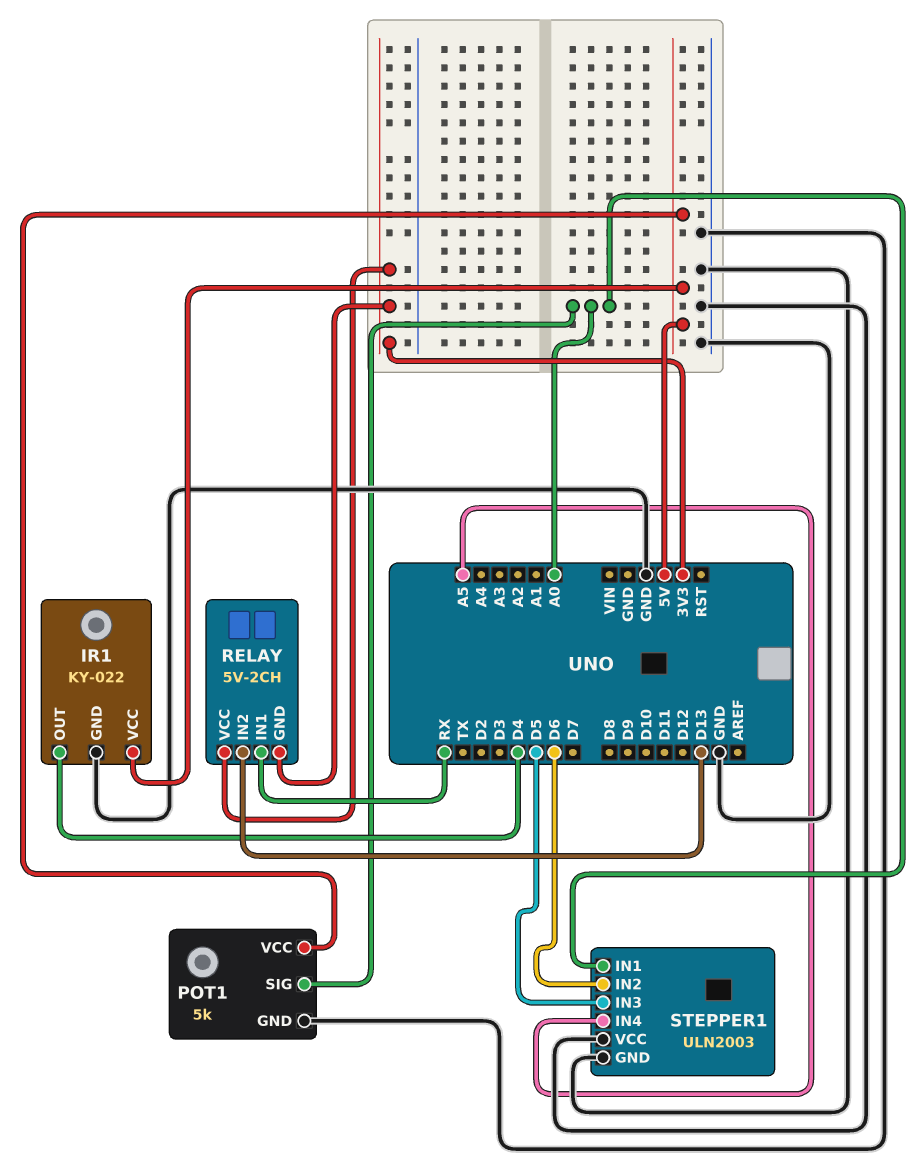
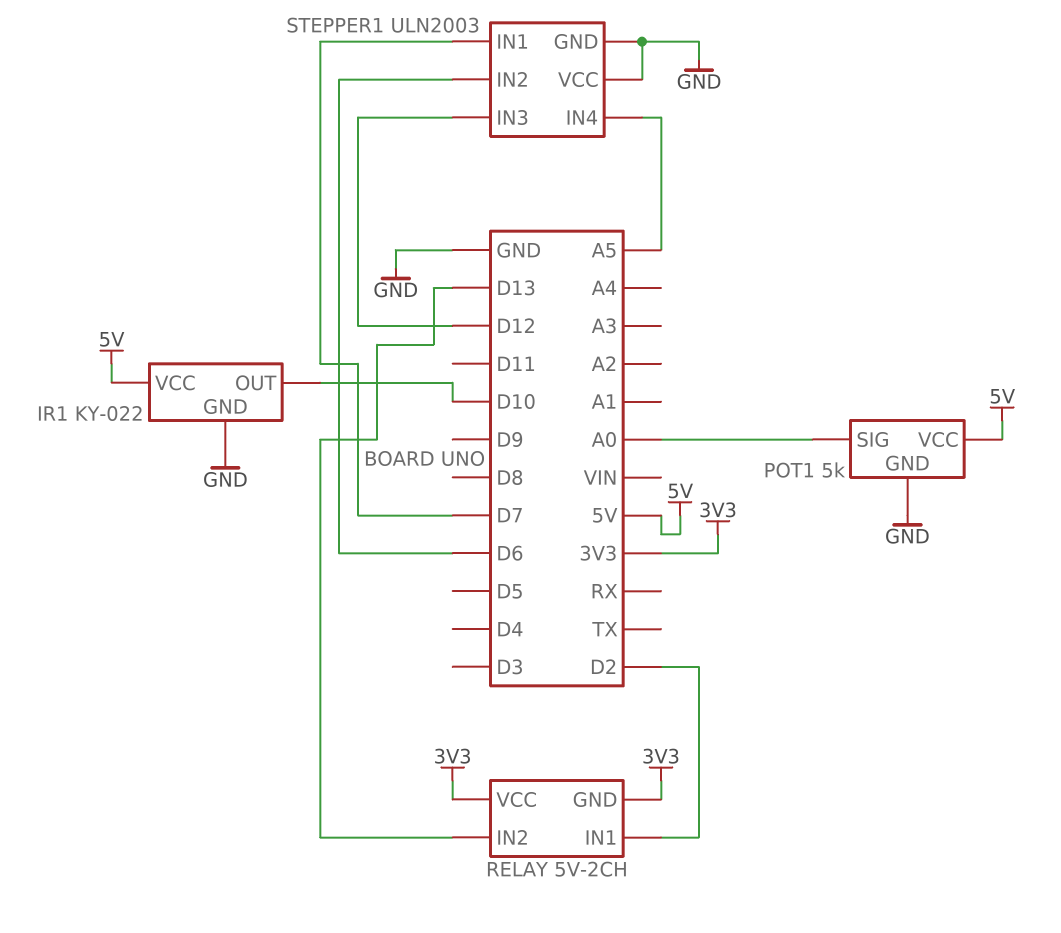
IR1 pin OUT: D4 -> D10
RELAY pin IN1: RX -> D2
STEPPER1 pin IN1: A0 -> D7
STEPPER1 pin IN3: D5 -> D12

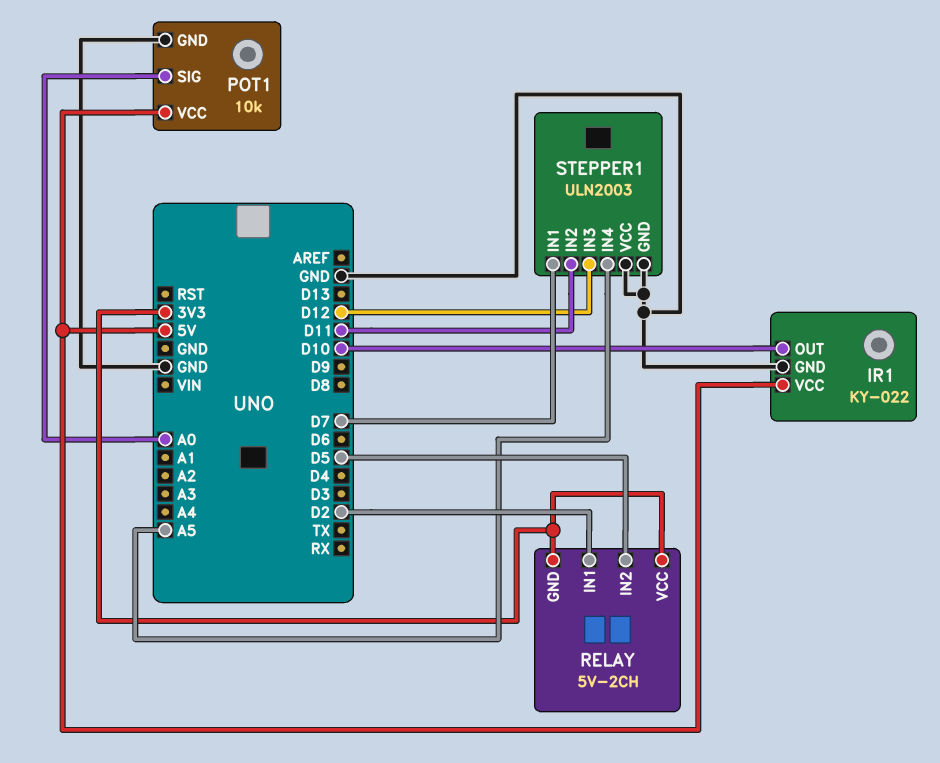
POT1: 5k -> 10k
RELAY pin IN2: D13 -> D5
STEPPER1 pin IN2: D6 -> D11

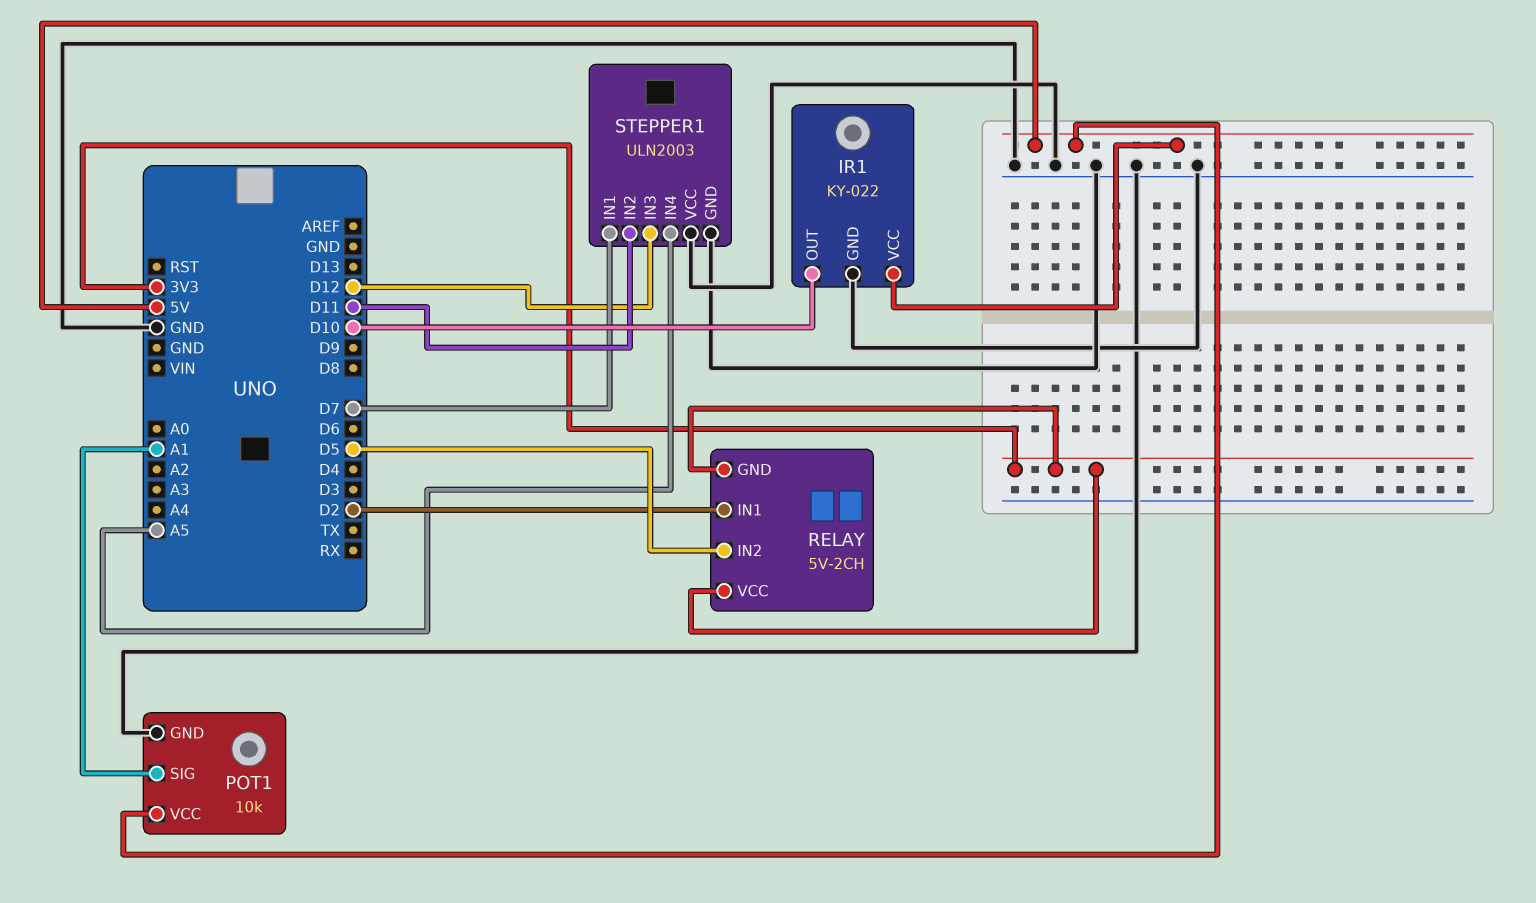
POT1 pin SIG: A0 -> A1

